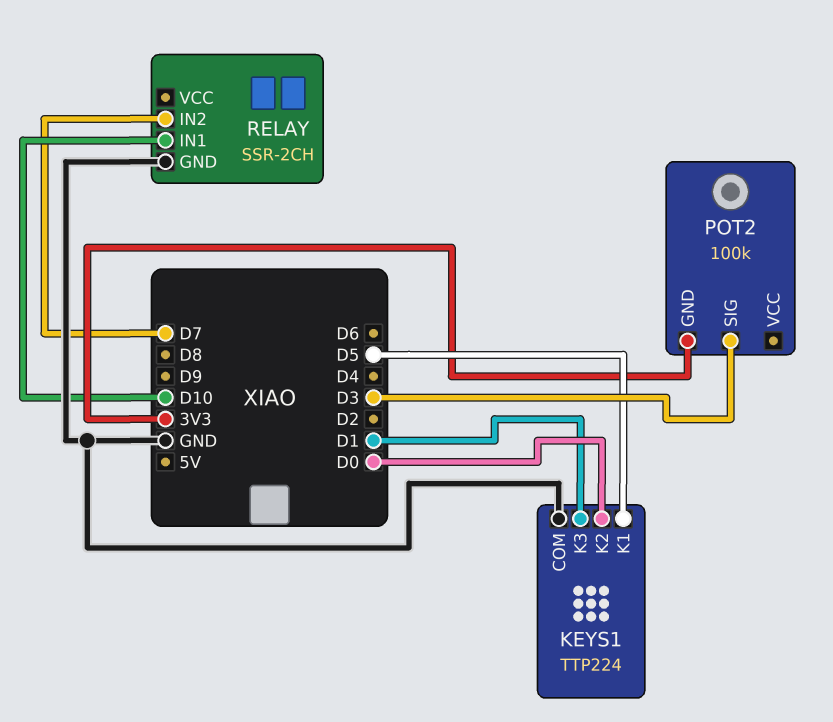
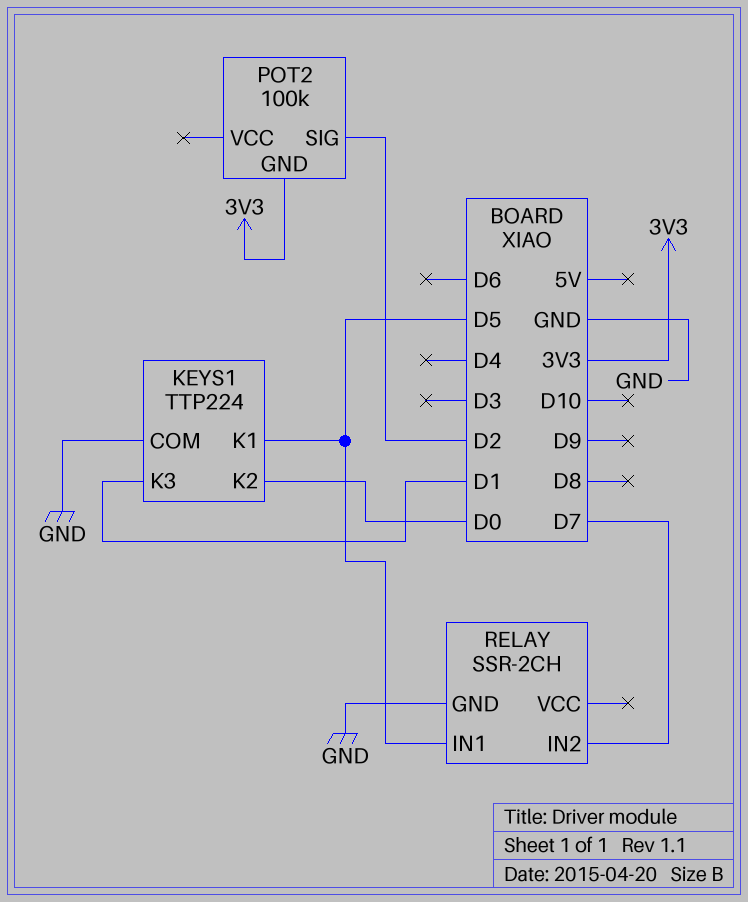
POT2 pin SIG: D3 -> D2
RELAY pin IN1: D10 -> D5

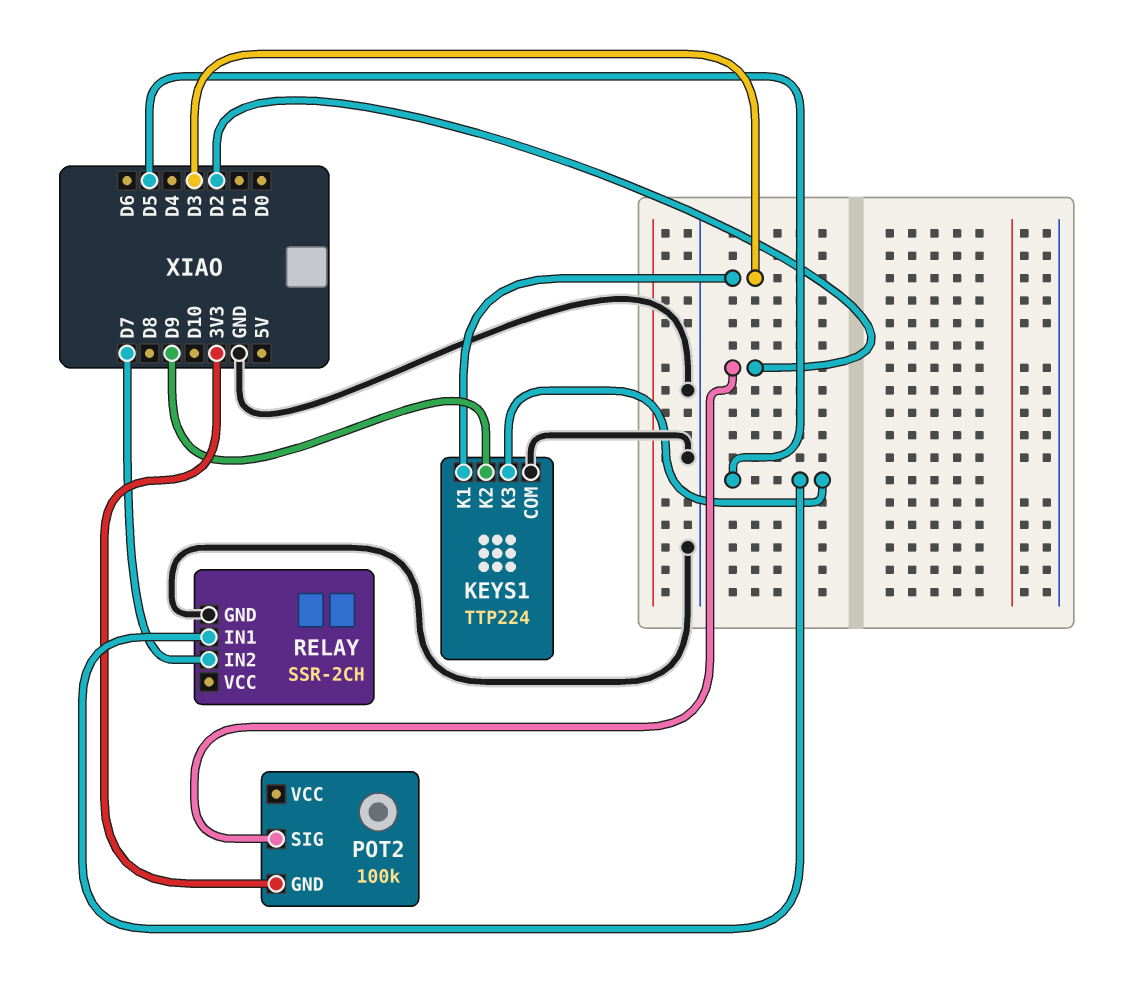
KEYS1 pin K1: D5 -> D3
KEYS1 pin K2: D0 -> D9
KEYS1 pin K3: D1 -> D5

